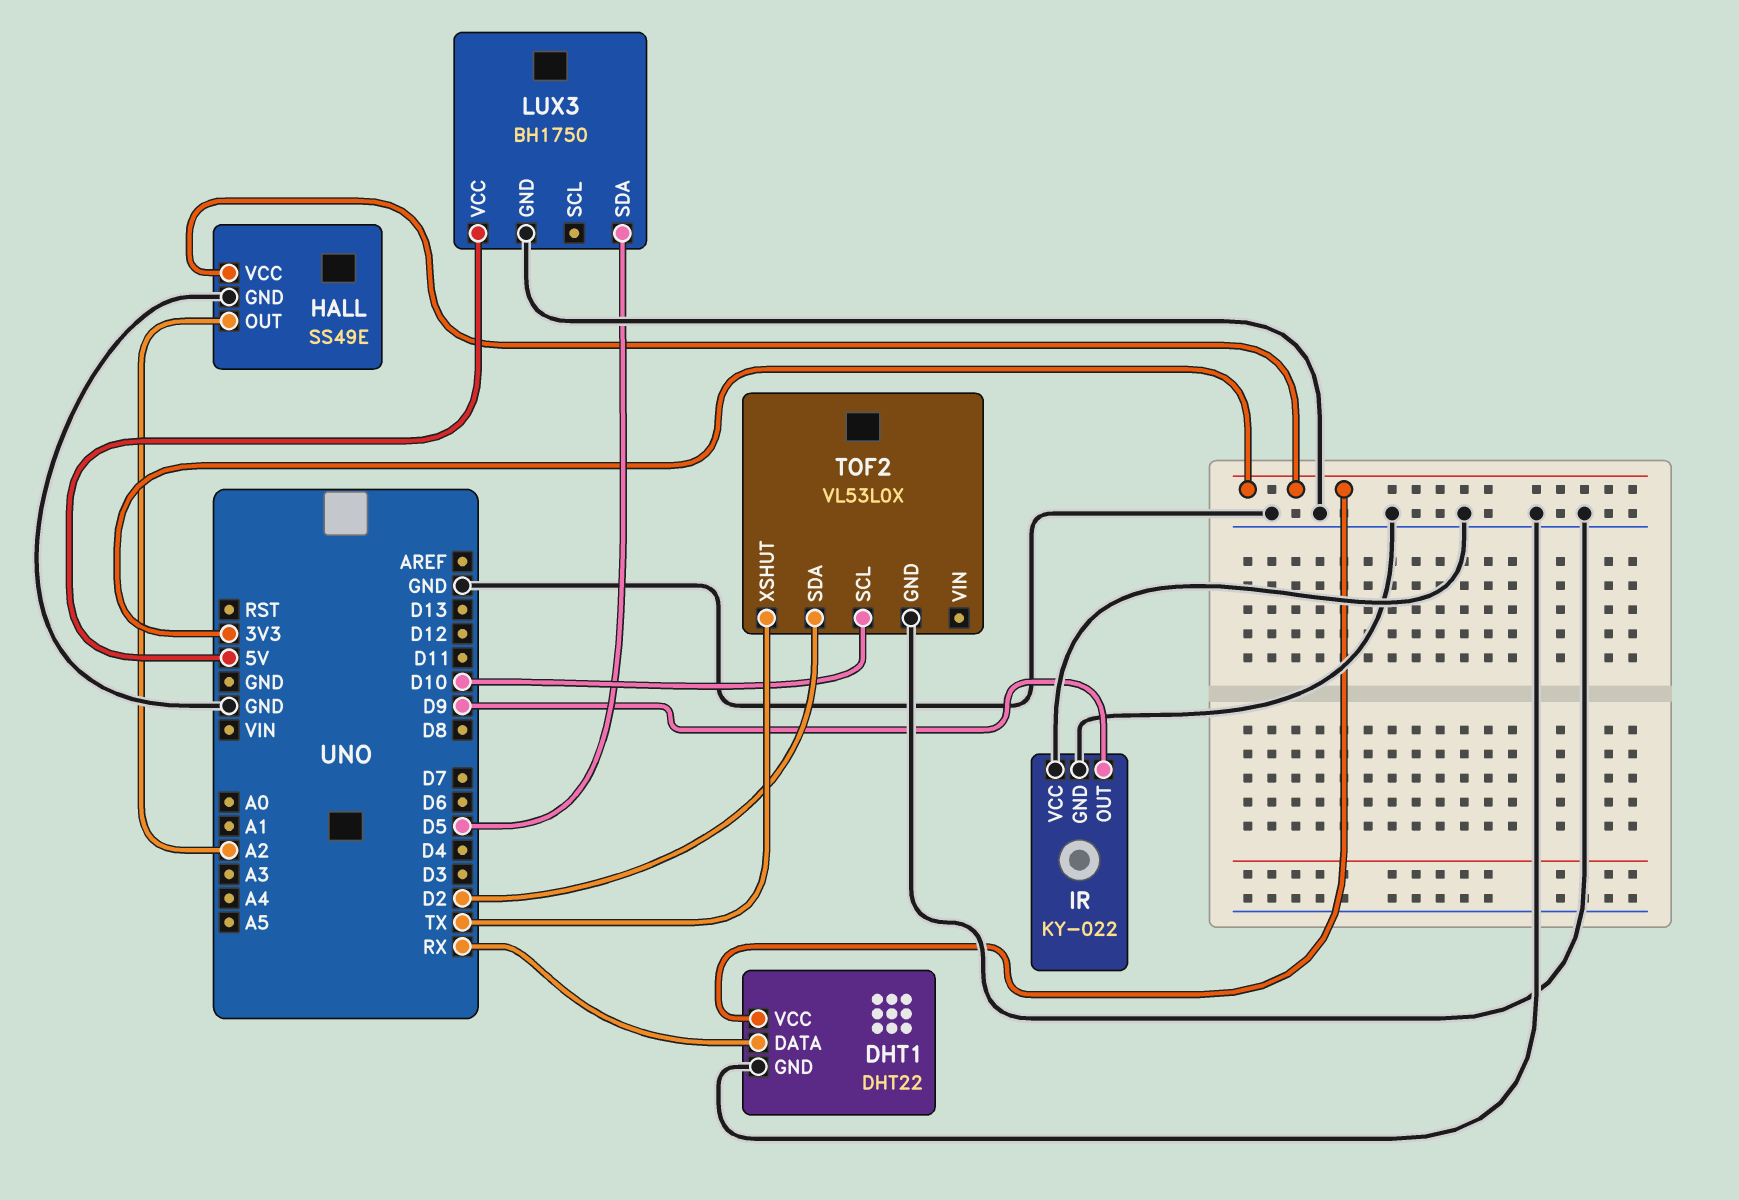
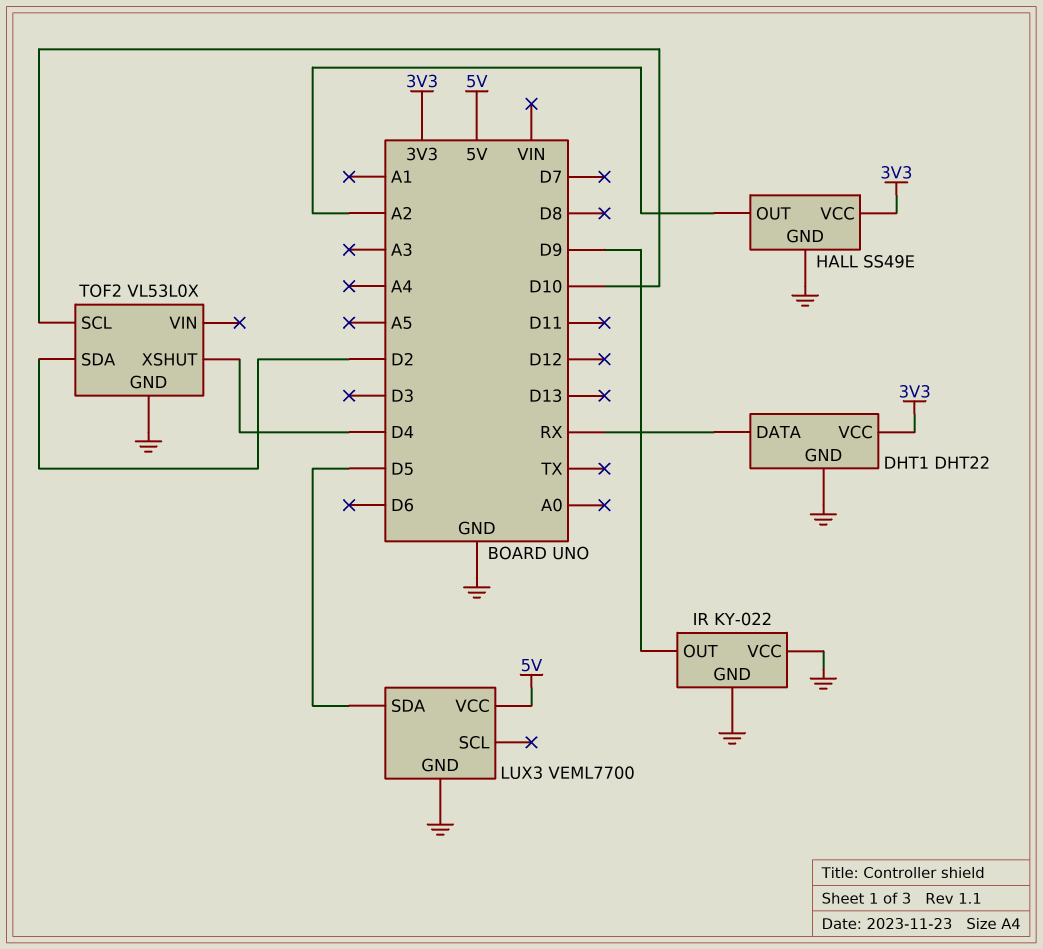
LUX3: BH1750 -> VEML7700
TOF2 pin XSHUT: TX -> D4

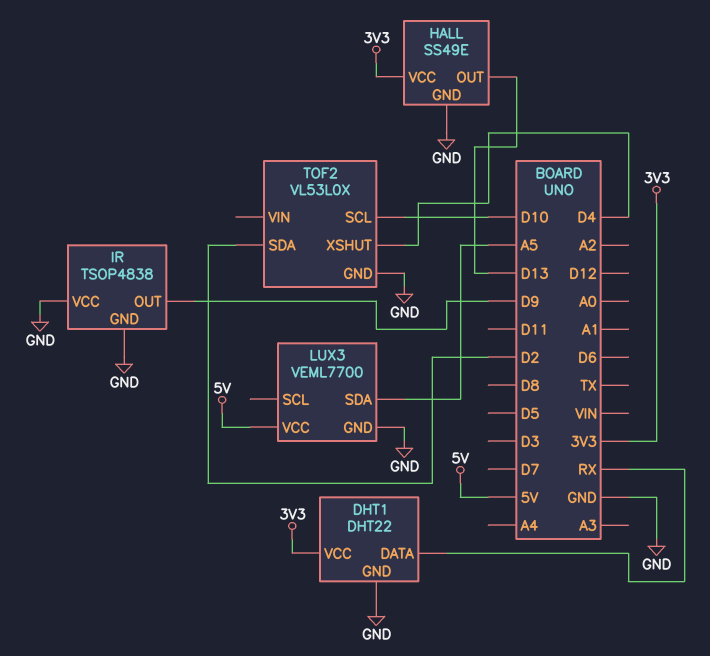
HALL pin OUT: A2 -> D13
IR: KY-022 -> TSOP4838
LUX3 pin SDA: D5 -> A5

